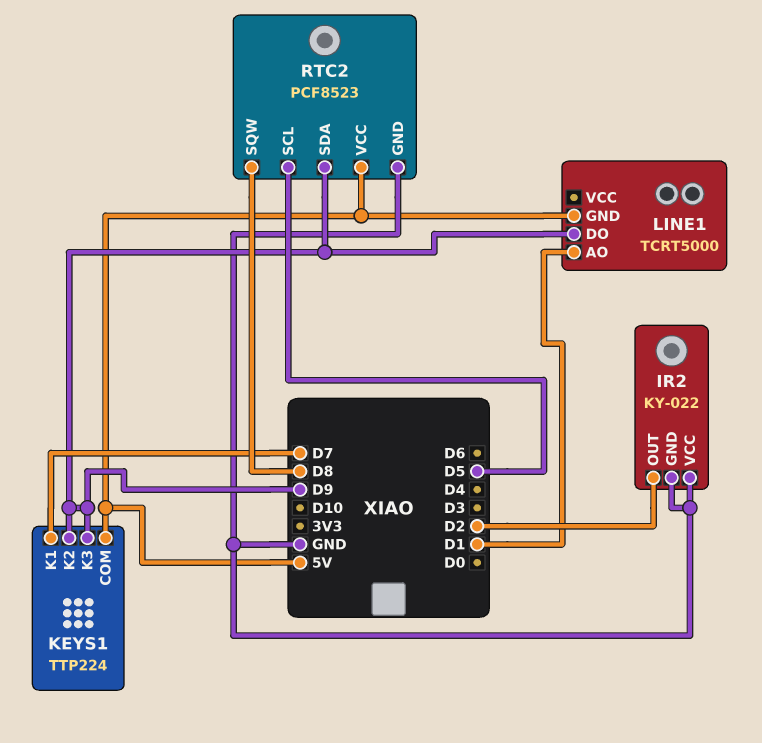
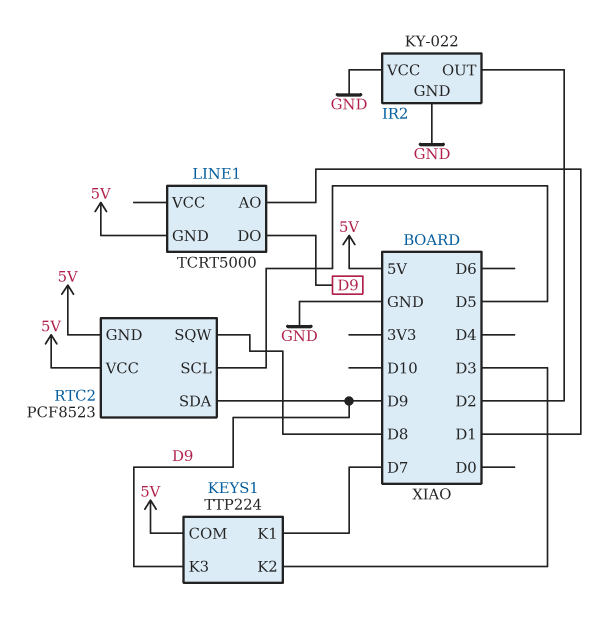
KEYS1 pin K2: D9 -> D3
RTC2 pin GND: GND -> 5V

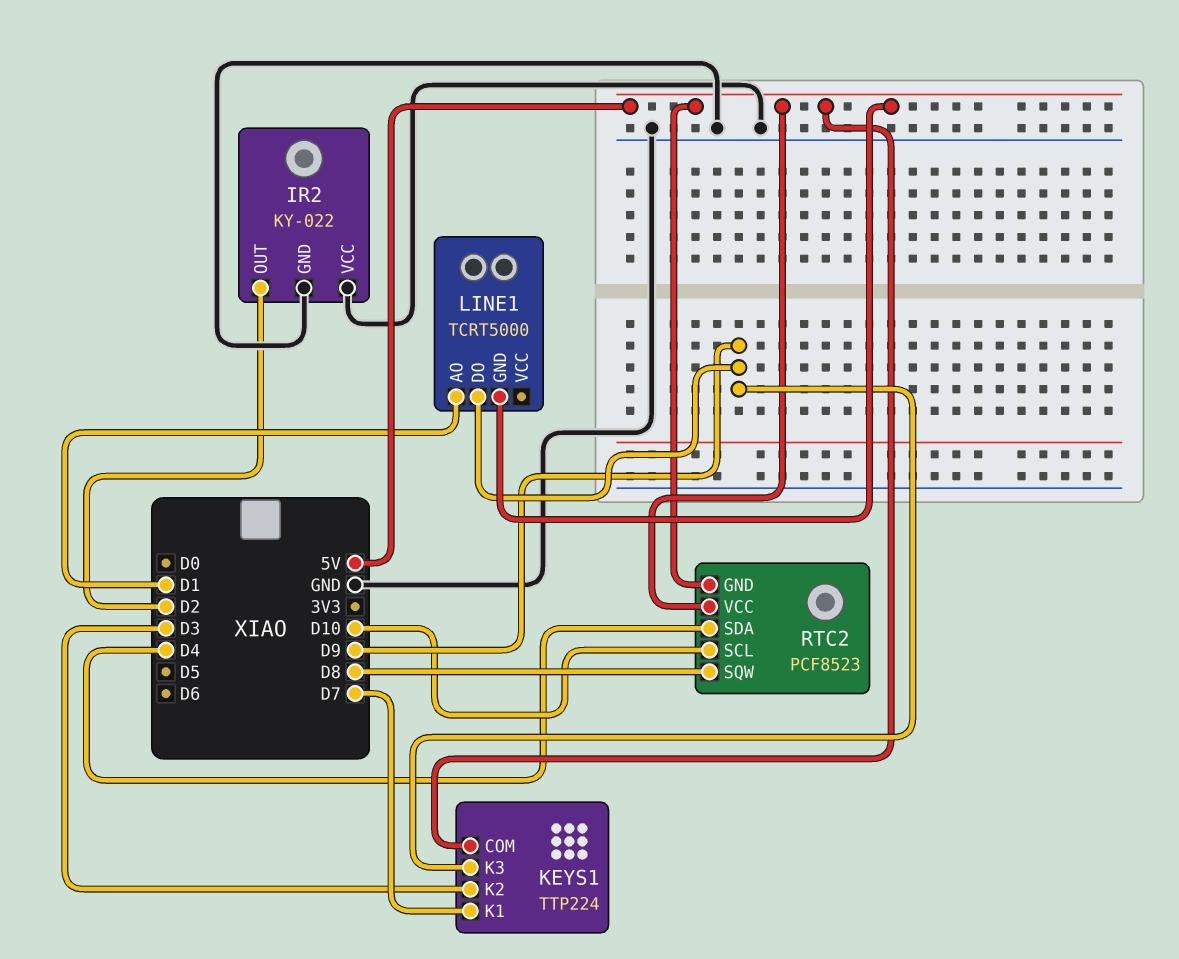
RTC2 pin SCL: D5 -> D10
RTC2 pin SDA: D9 -> D4

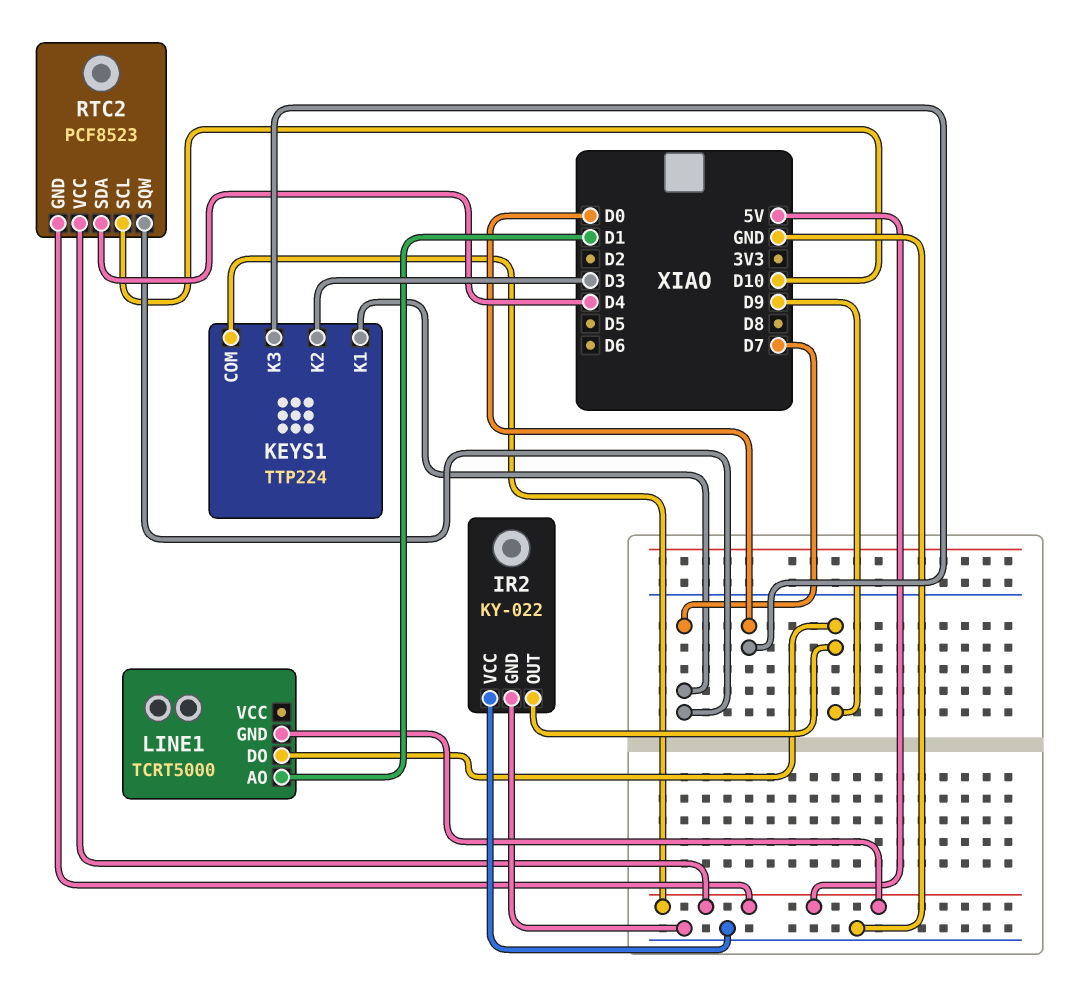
IR2 pin OUT: D2 -> D9
KEYS1 pin K3: D9 -> D0
RTC2 pin SQW: D8 -> D7

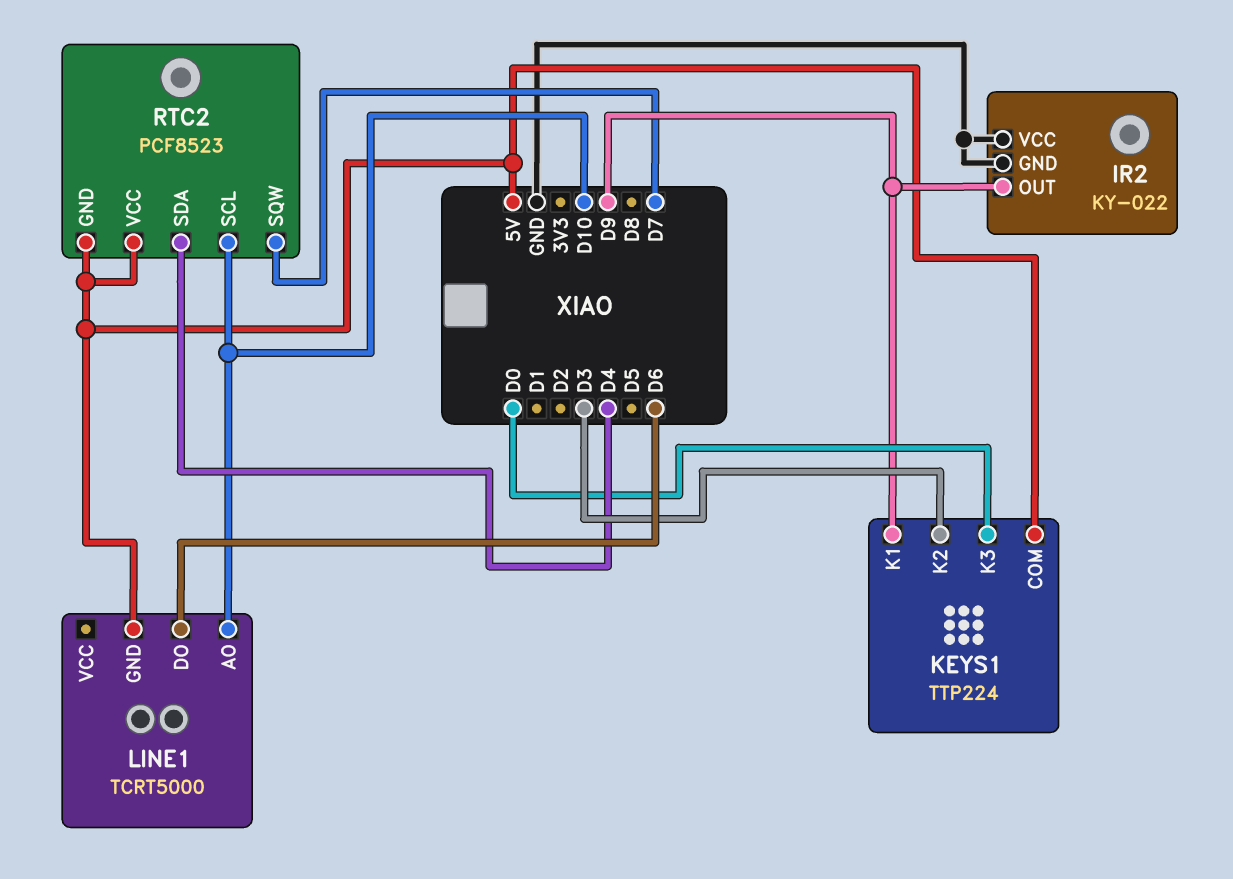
KEYS1 pin K1: D7 -> D9
LINE1 pin AO: D1 -> D10
LINE1 pin DO: D9 -> D6

